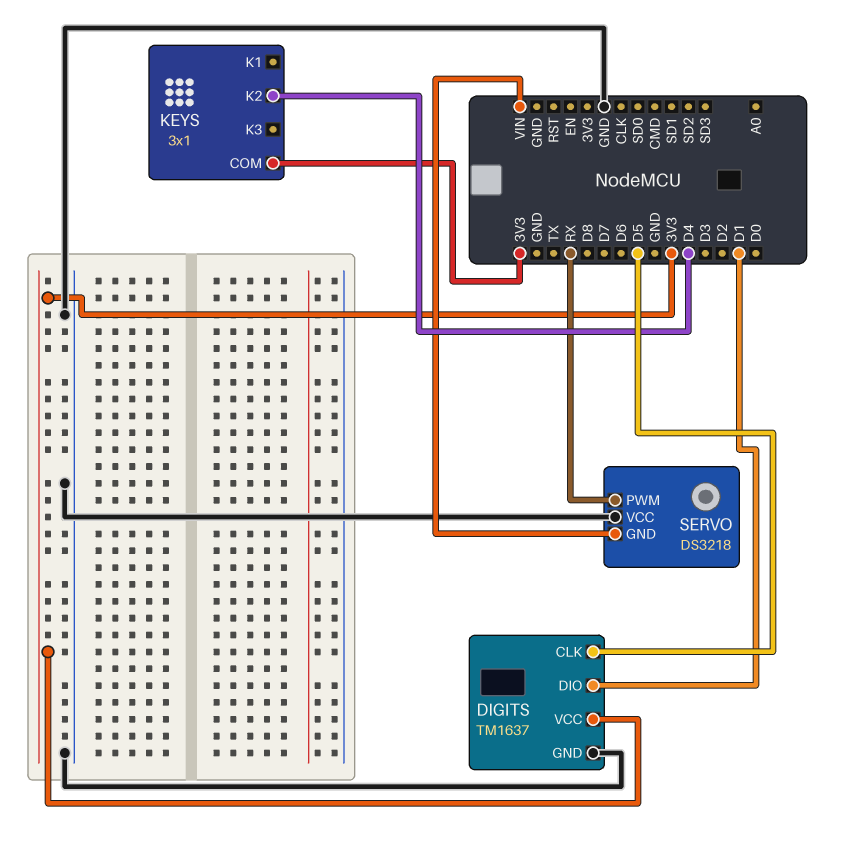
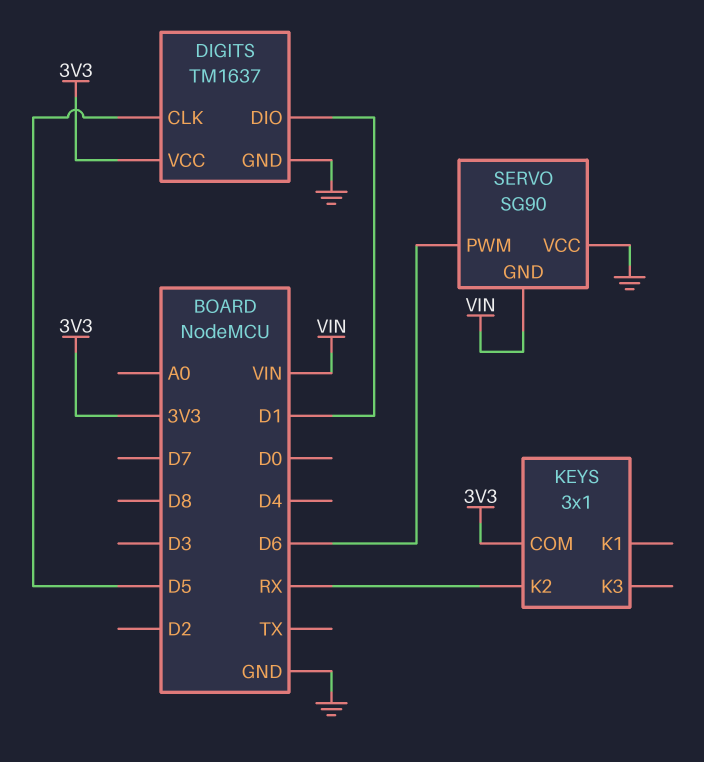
KEYS pin K2: D4 -> RX
SERVO: DS3218 -> SG90
SERVO pin PWM: RX -> D6

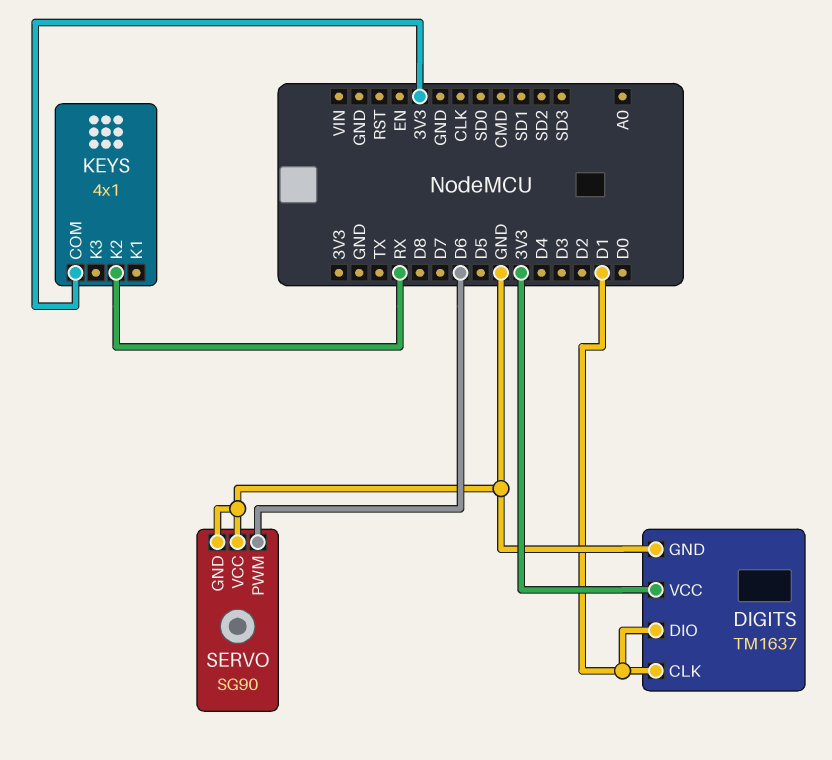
DIGITS pin CLK: D5 -> D1
KEYS: 3x1 -> 4x1
SERVO pin GND: VIN -> GND

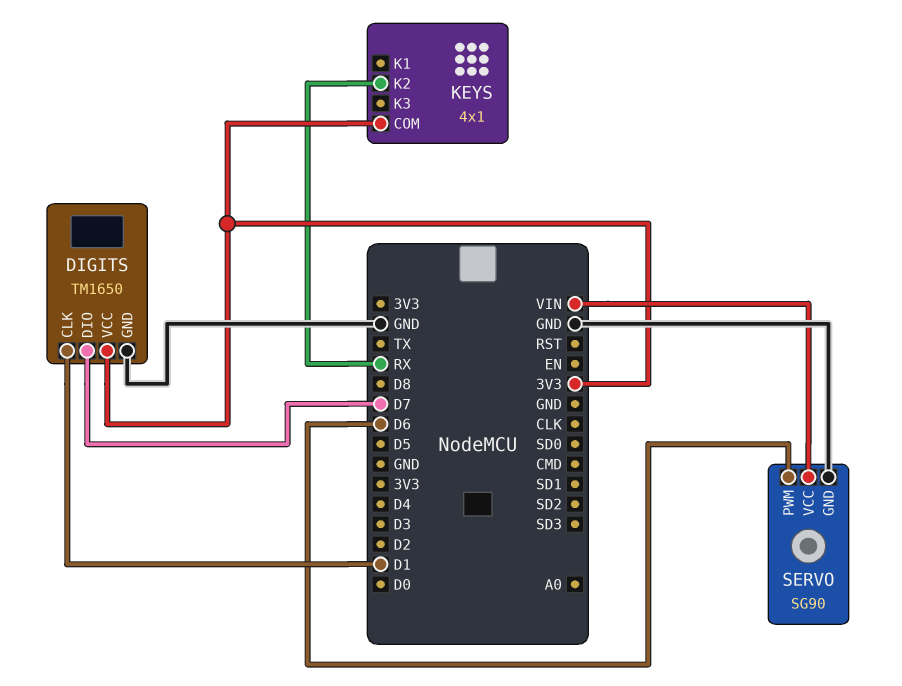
DIGITS: TM1637 -> TM1650
DIGITS pin DIO: D1 -> D7
SERVO pin VCC: GND -> VIN

